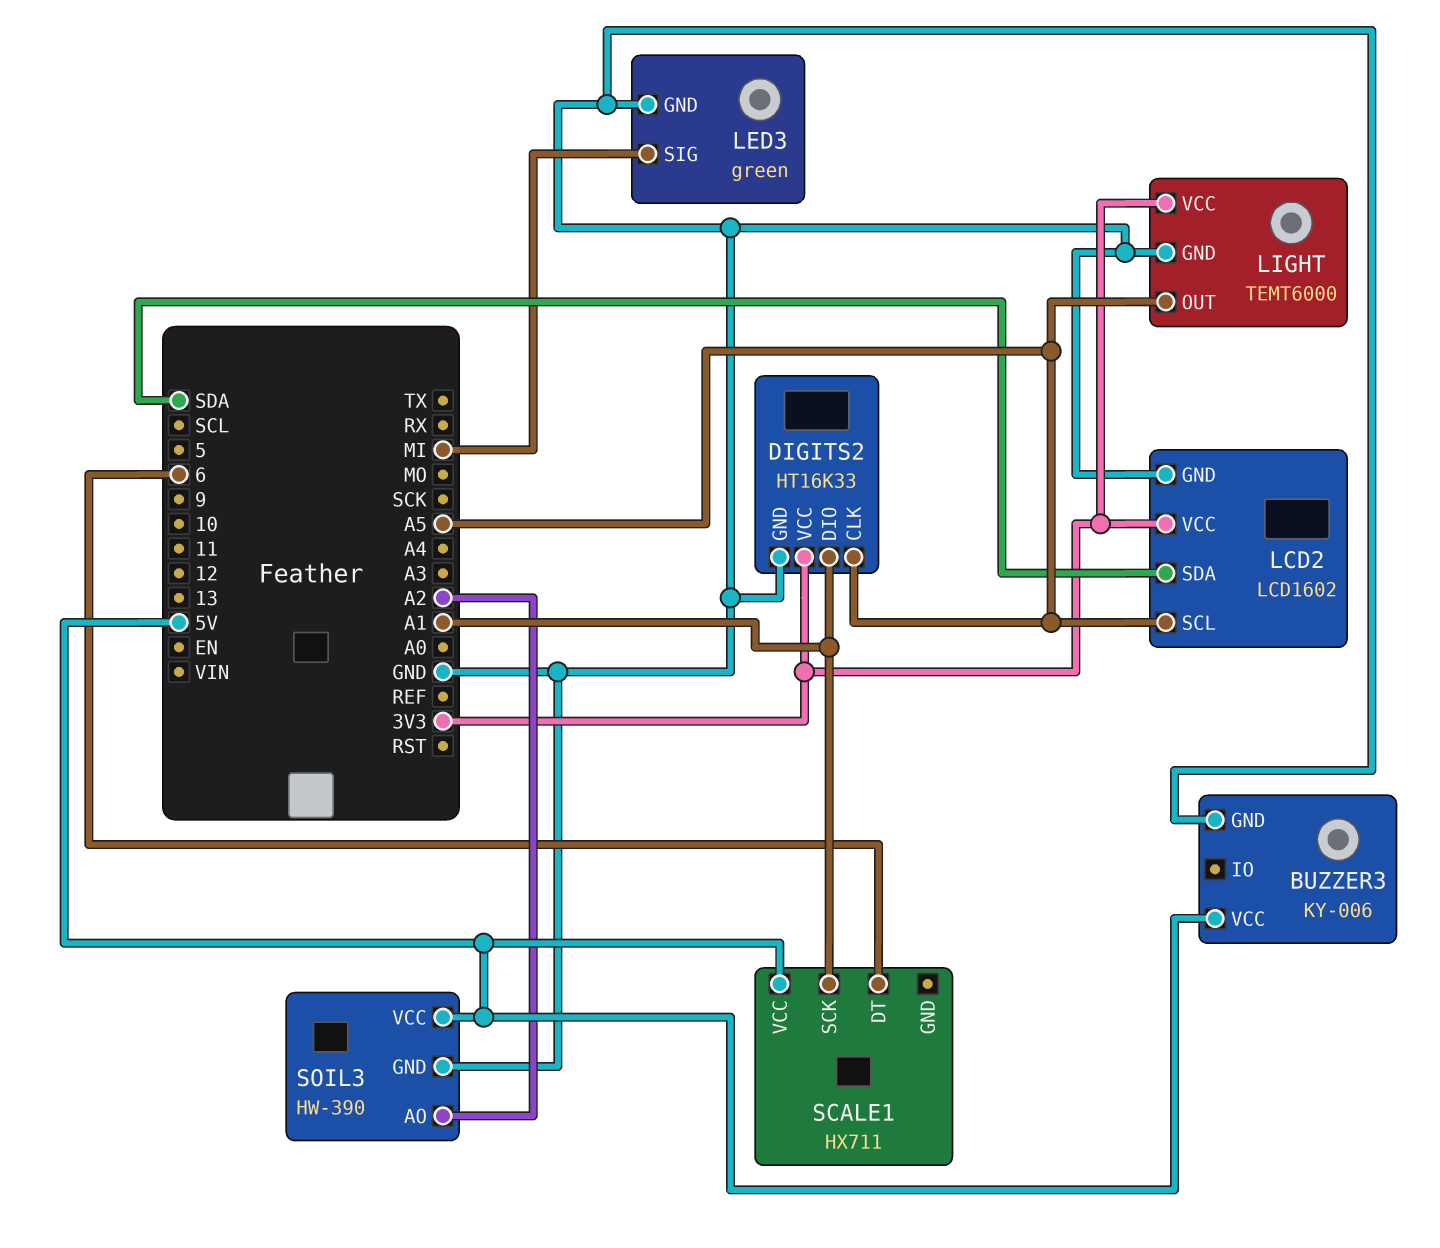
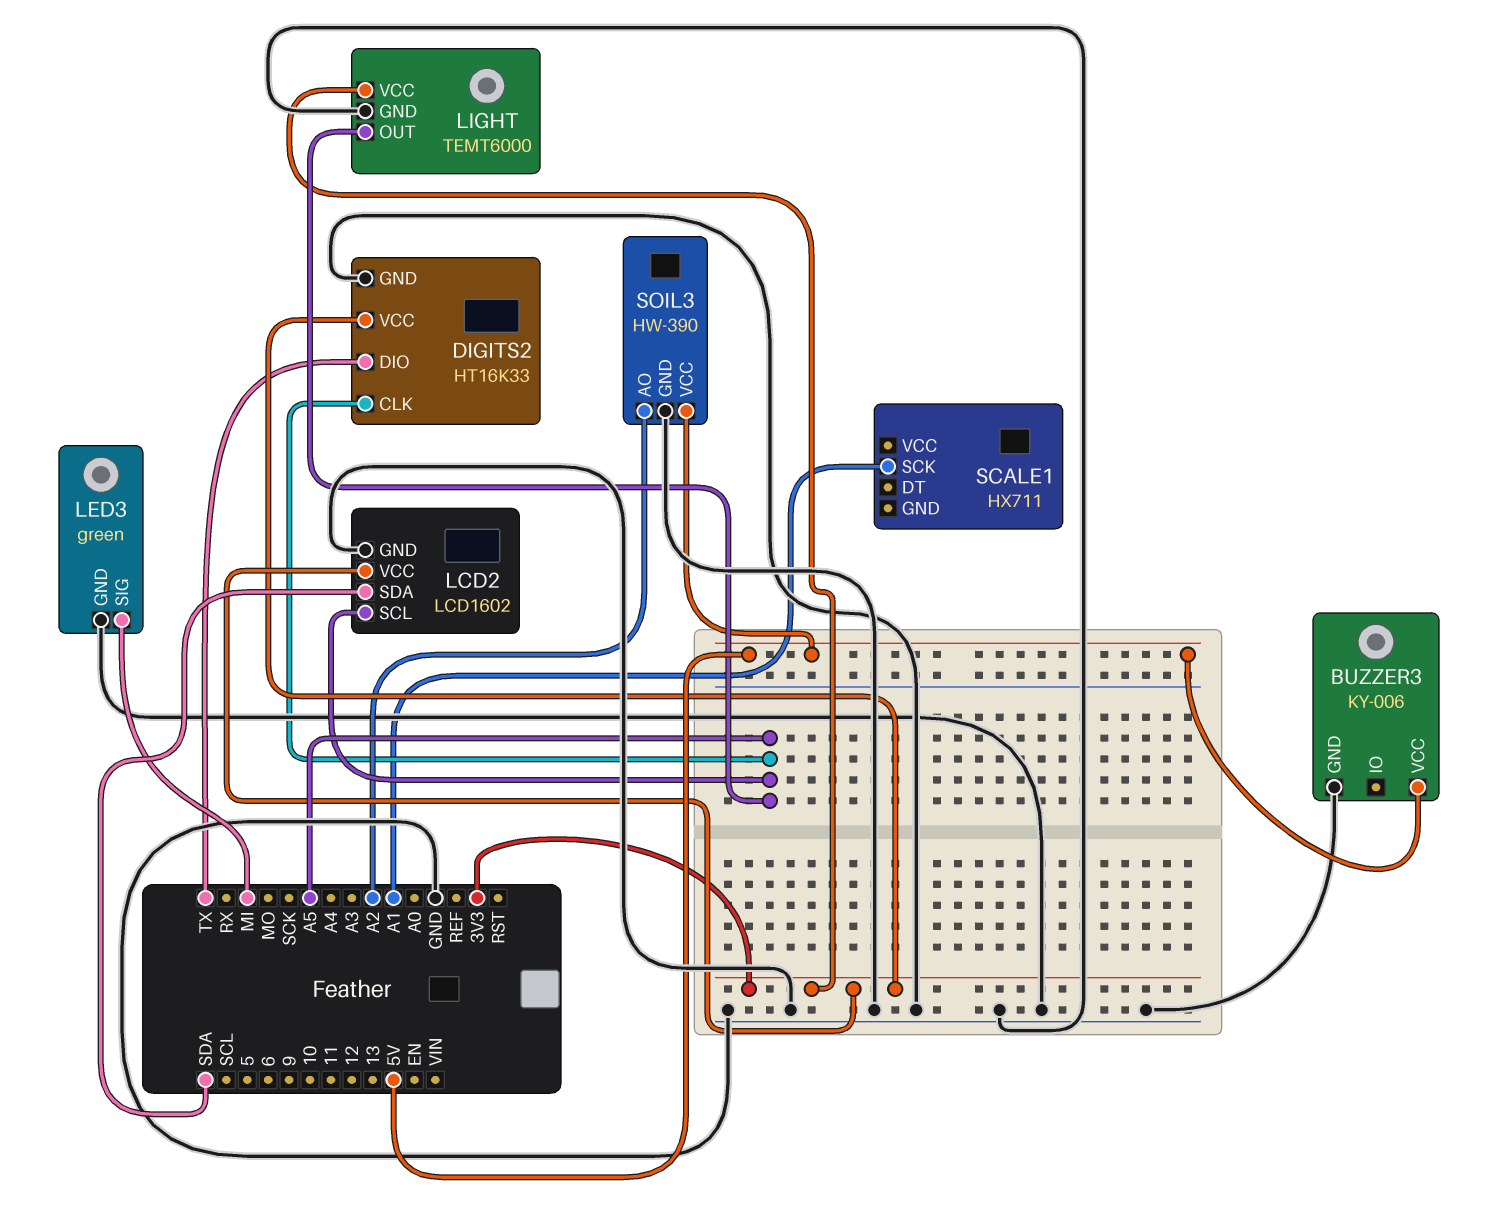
DIGITS2 pin DIO: A1 -> TX
SCALE1 pin DT: 6 -> none
SCALE1 pin VCC: 5V -> none

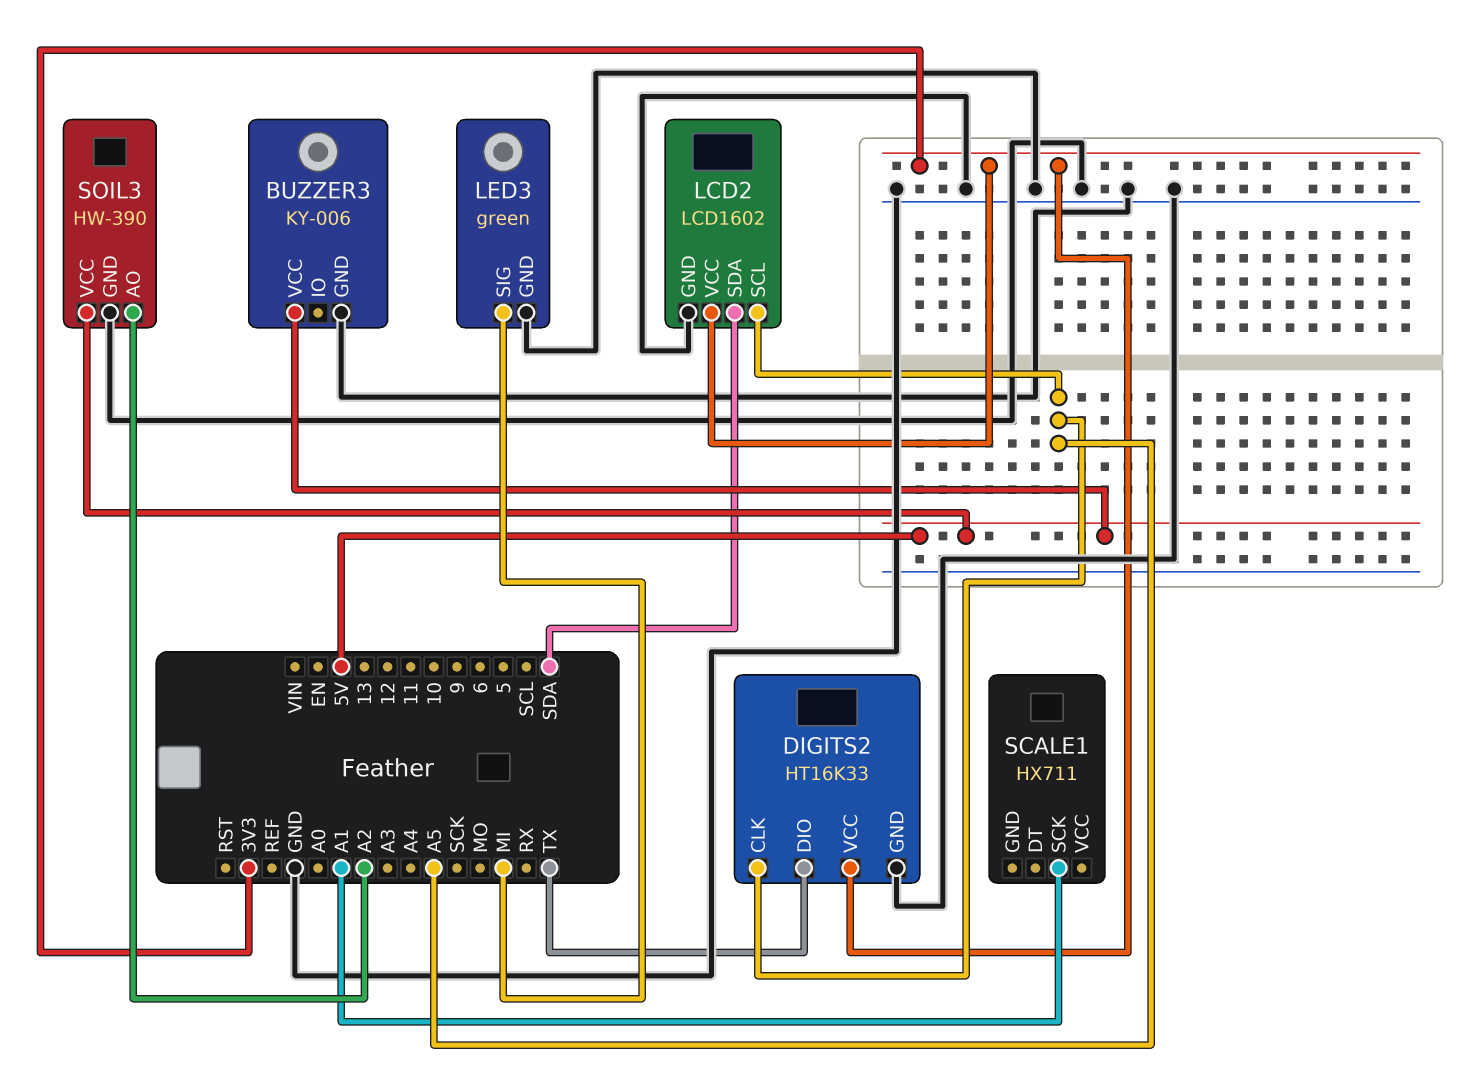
LIGHT: TEMT6000 -> none
LIGHT pin GND: GND -> none
LIGHT pin OUT: A5 -> none
LIGHT pin VCC: 3V3 -> none

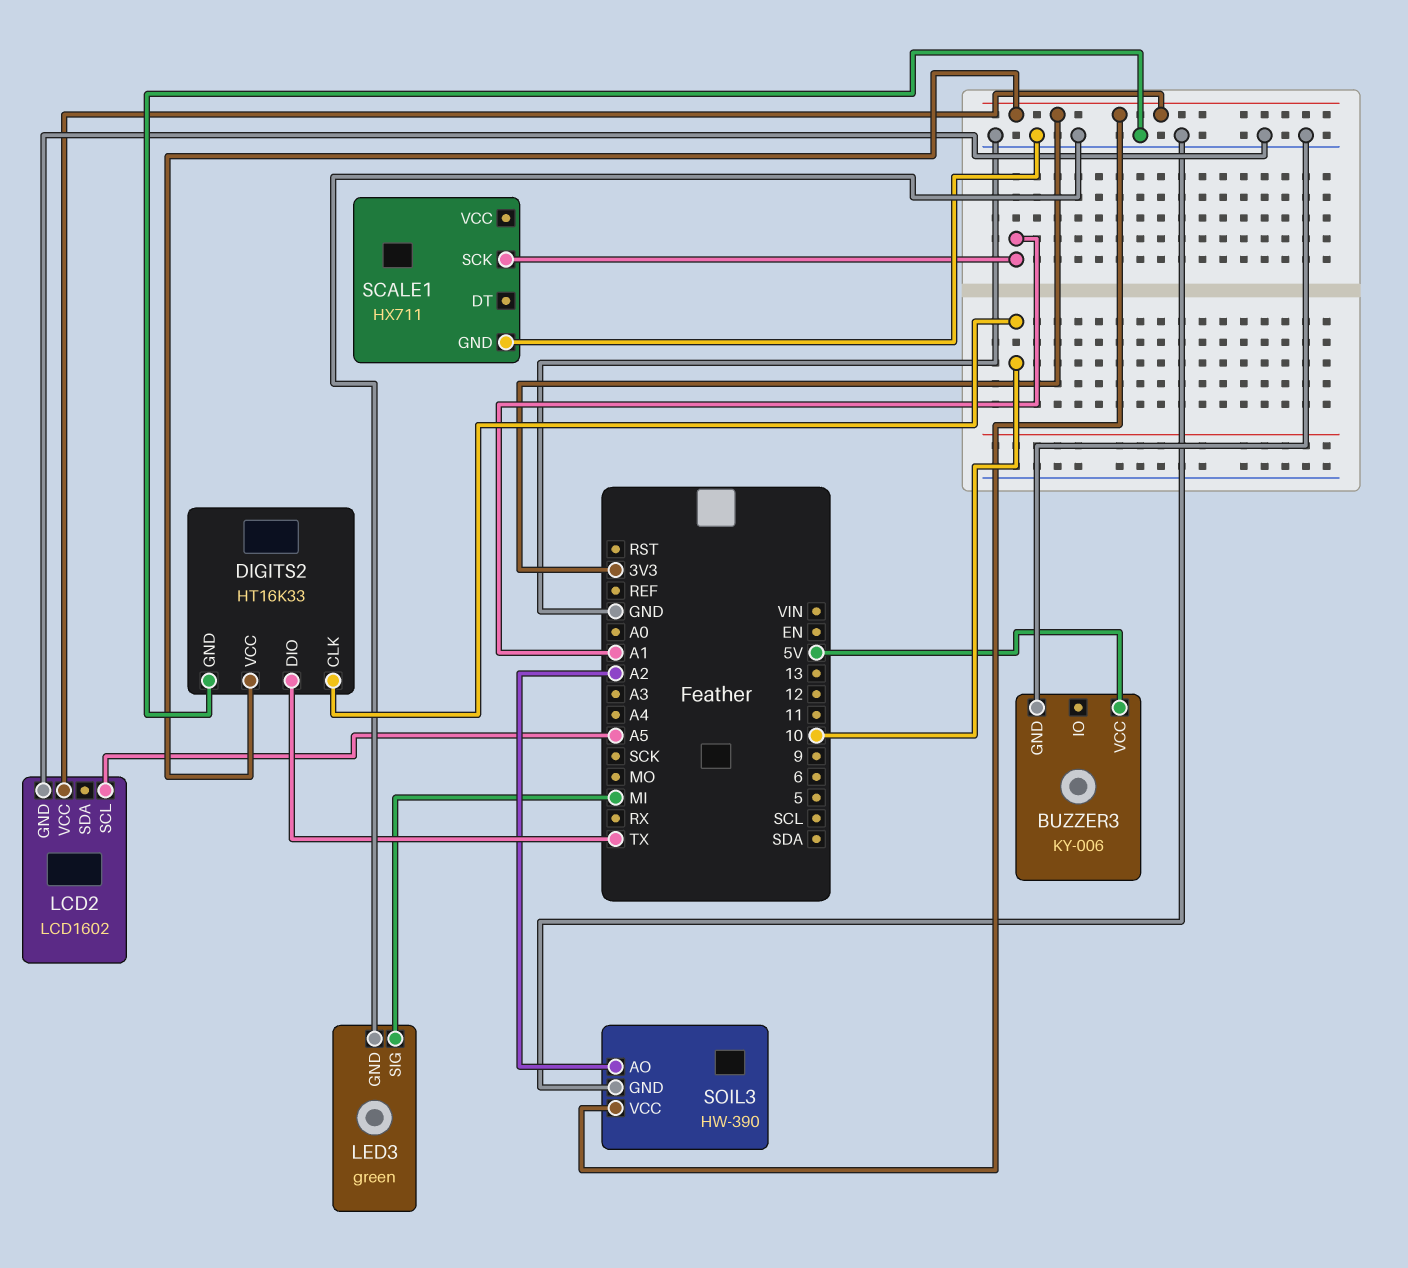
DIGITS2 pin CLK: A5 -> 10
LCD2 pin SDA: SDA -> none
SCALE1 pin GND: none -> GND
SOIL3 pin VCC: 5V -> 3V3

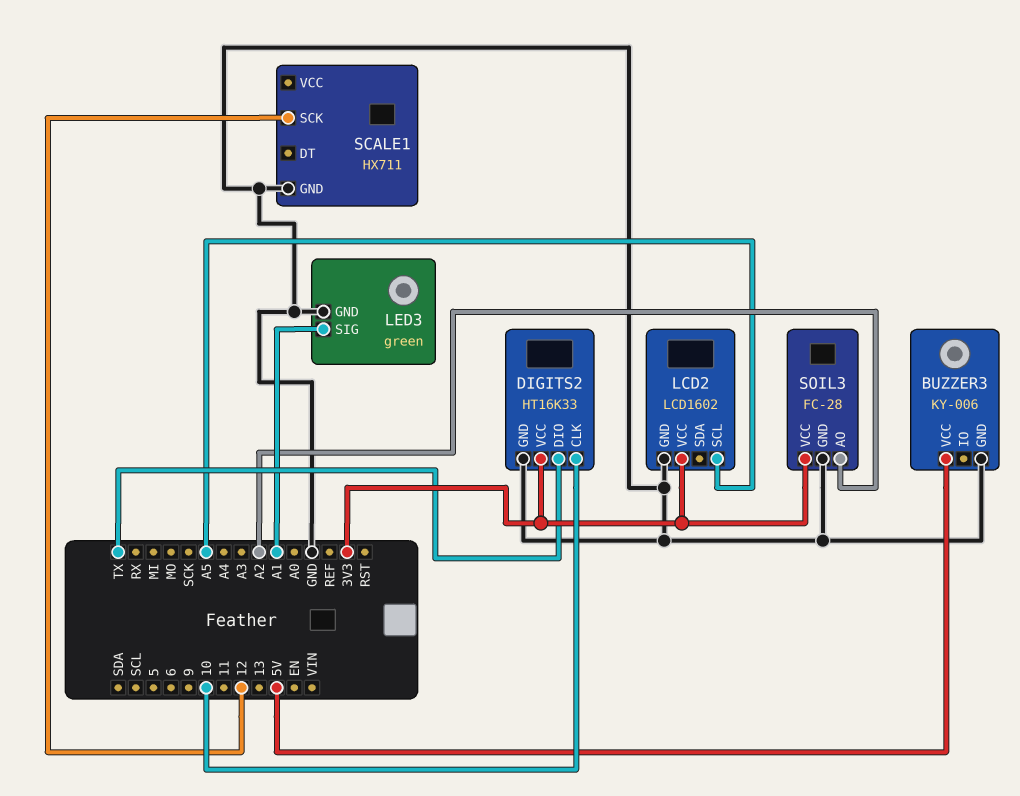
LED3 pin SIG: MI -> A1
SCALE1 pin SCK: A1 -> 12
SOIL3: HW-390 -> FC-28

